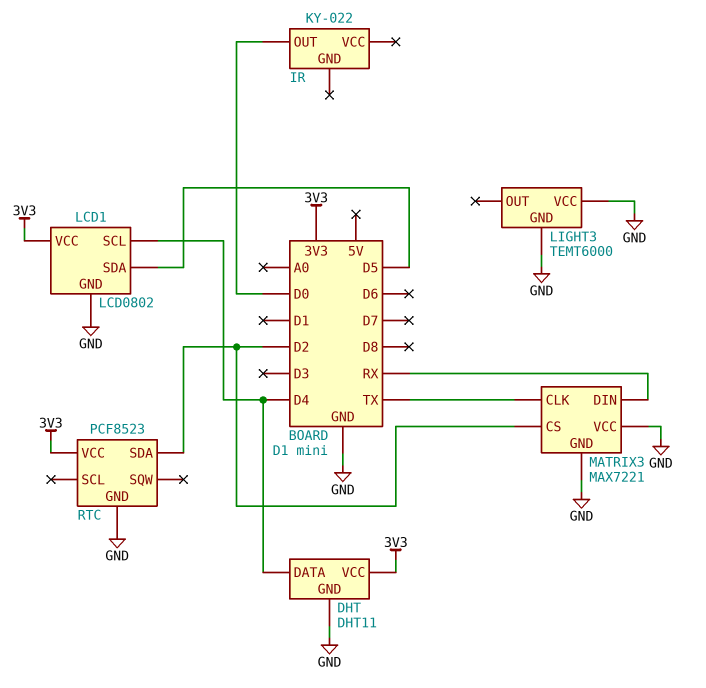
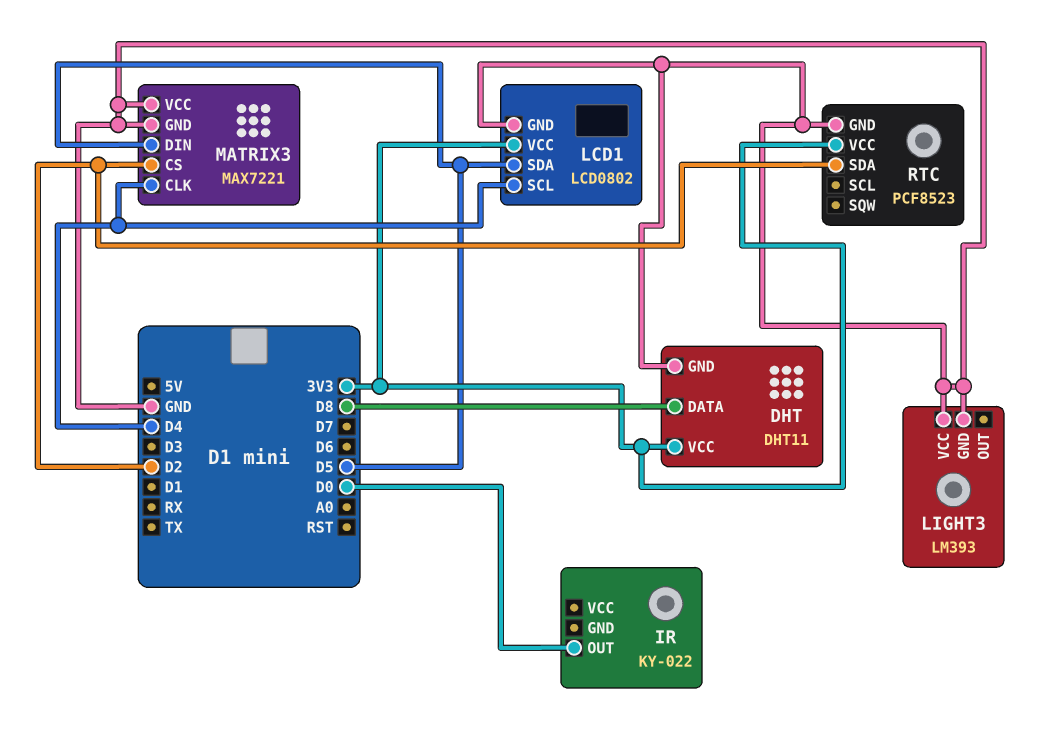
DHT pin DATA: D4 -> D8
LIGHT3: TEMT6000 -> LM393
MATRIX3 pin CLK: TX -> D4
MATRIX3 pin DIN: RX -> D5

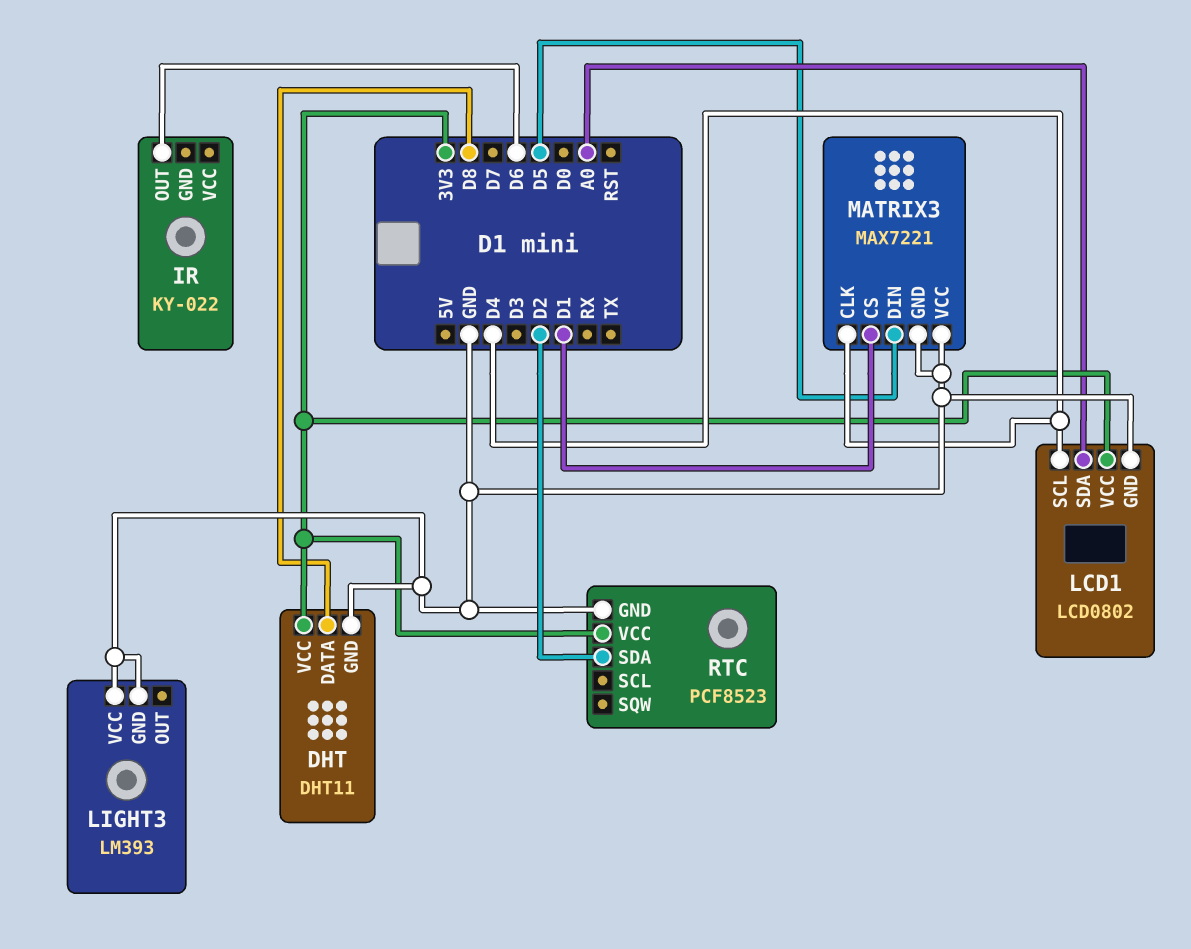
IR pin OUT: D0 -> D6
LCD1 pin SDA: D5 -> A0
MATRIX3 pin CS: D2 -> D1

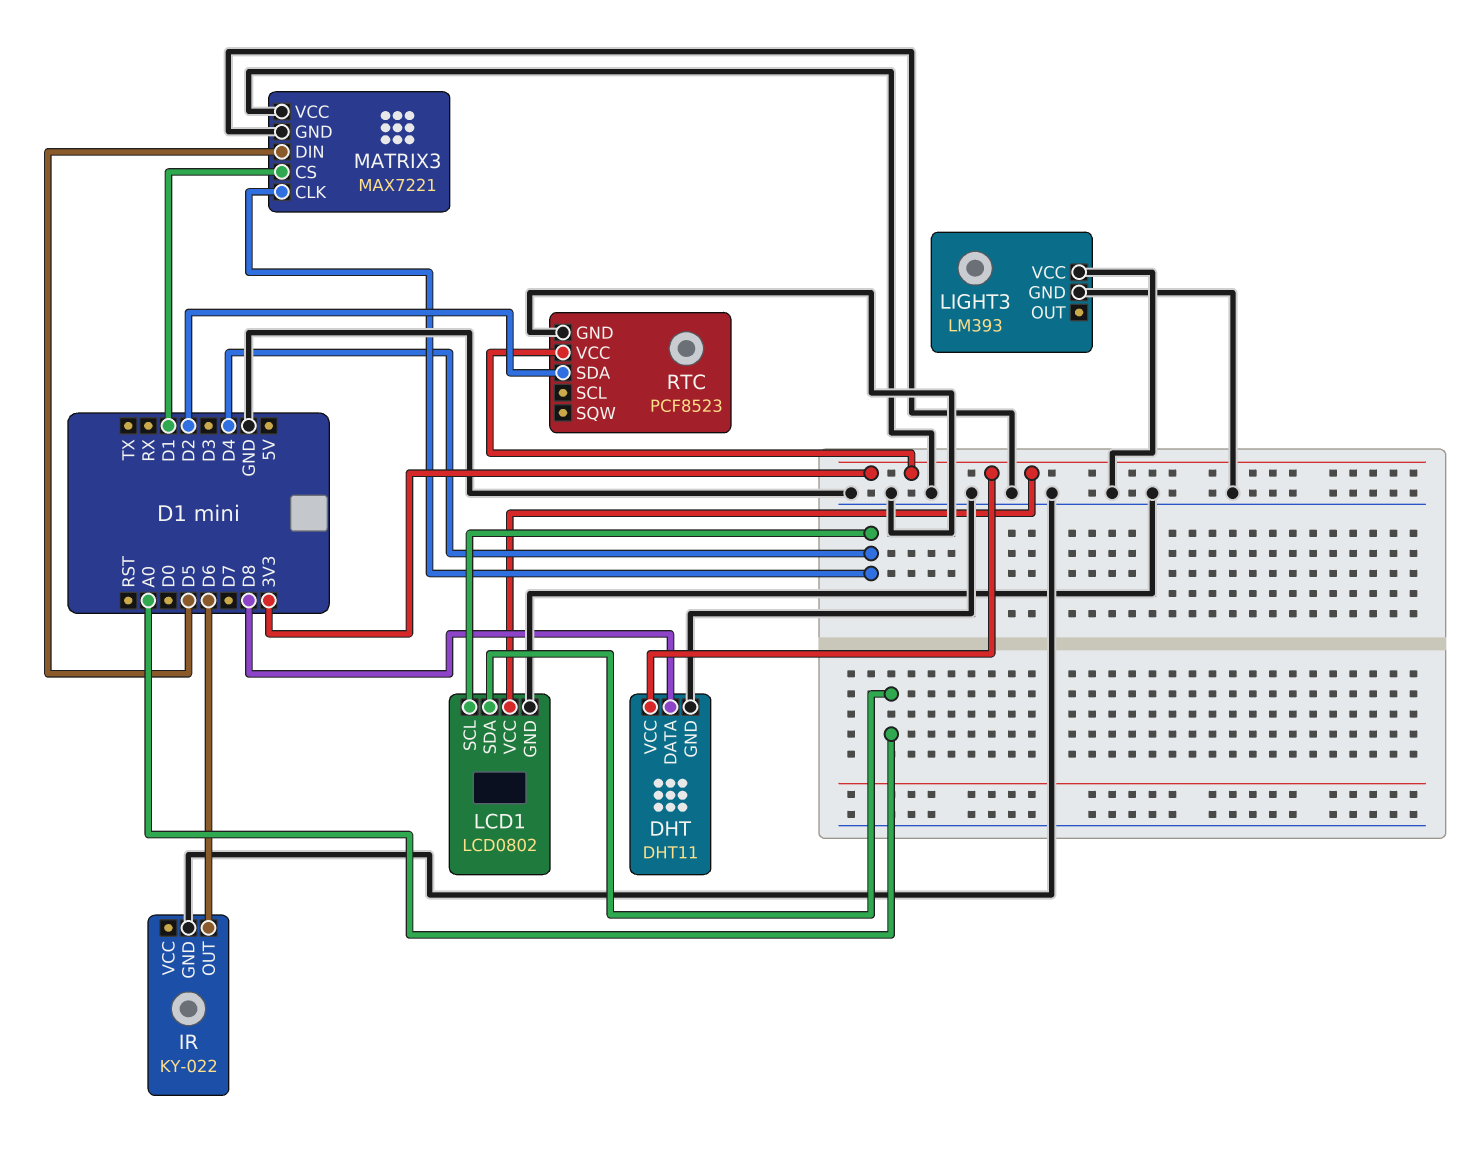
IR pin GND: none -> GND

